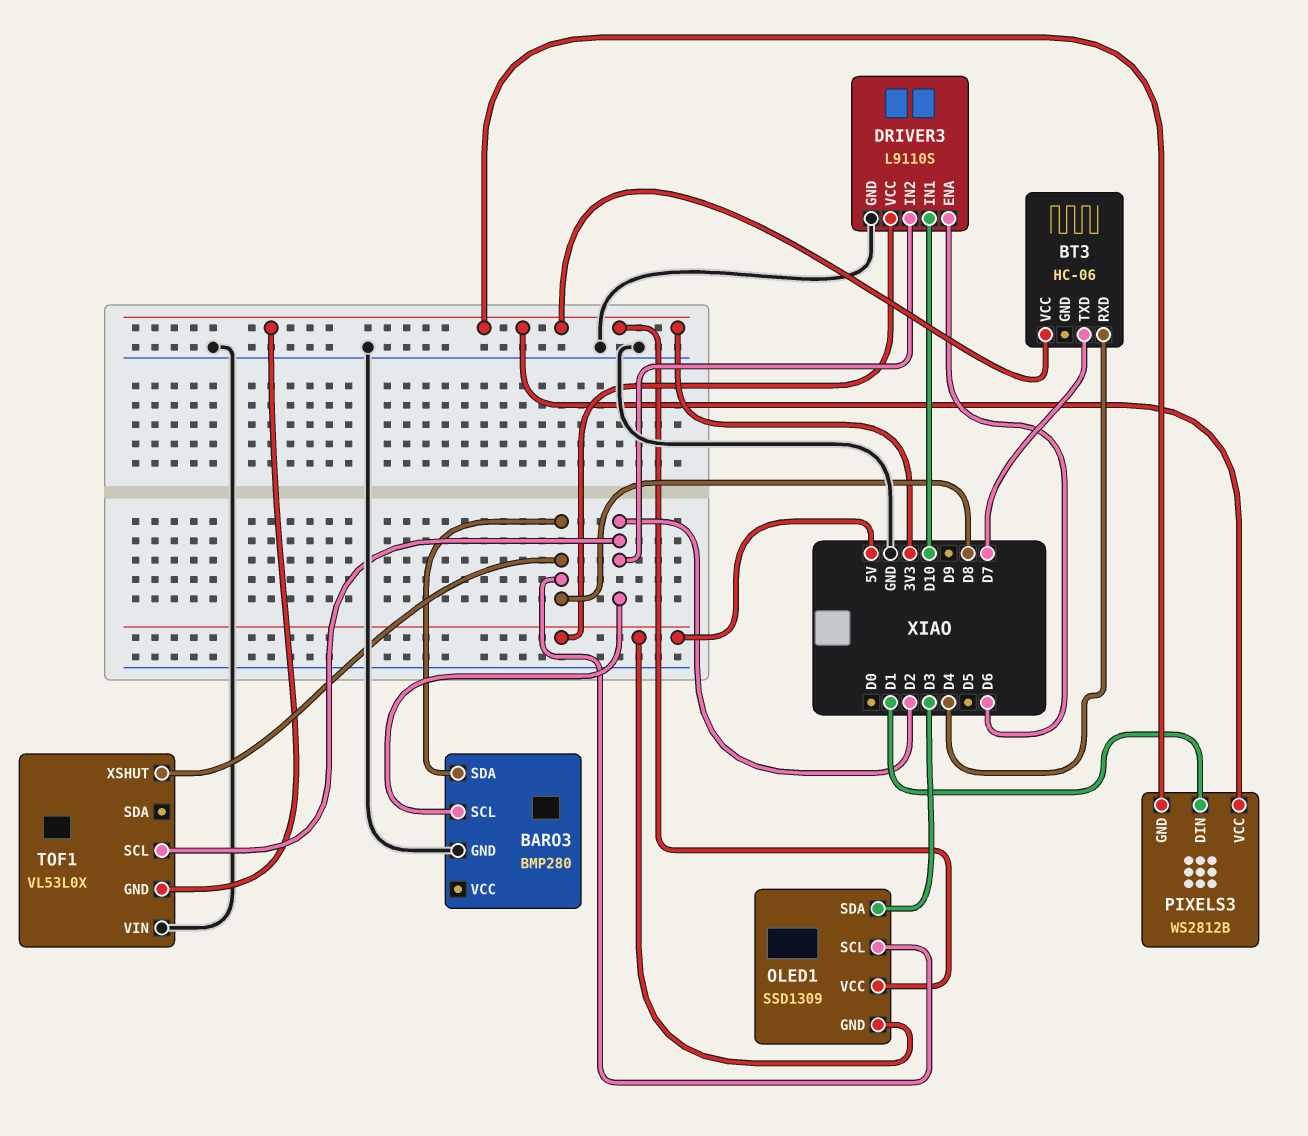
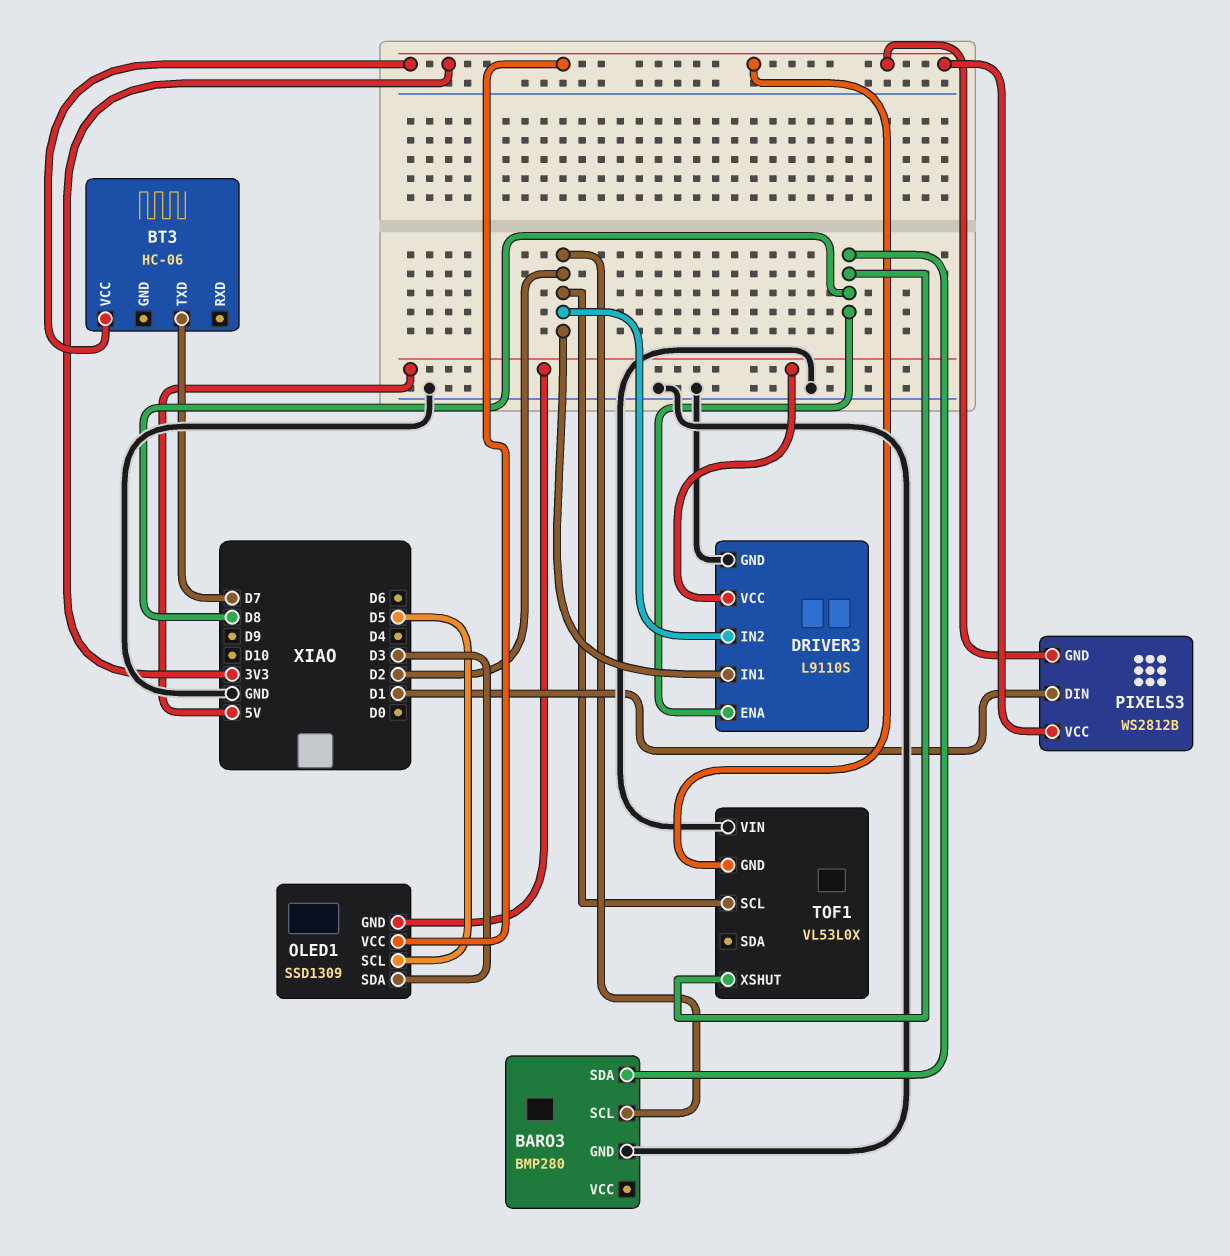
BT3 pin RXD: D4 -> none
DRIVER3 pin ENA: D6 -> D8
DRIVER3 pin IN1: D10 -> D2
OLED1 pin SCL: D8 -> D5

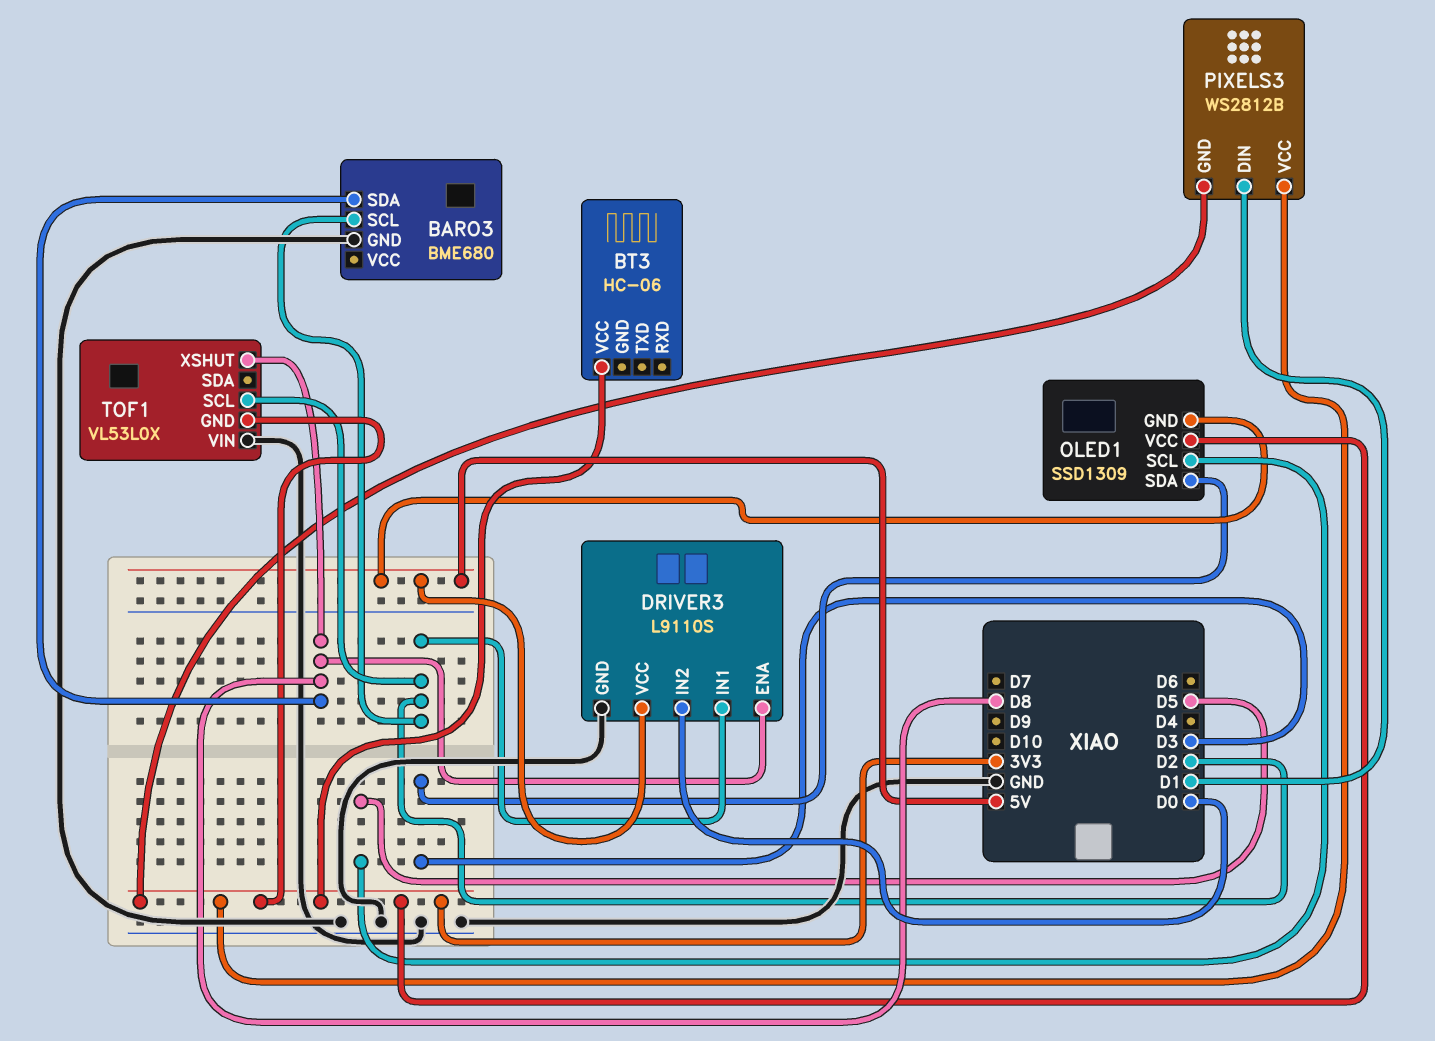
BARO3: BMP280 -> BME680
BT3 pin TXD: D7 -> none
DRIVER3 pin IN2: D2 -> D0

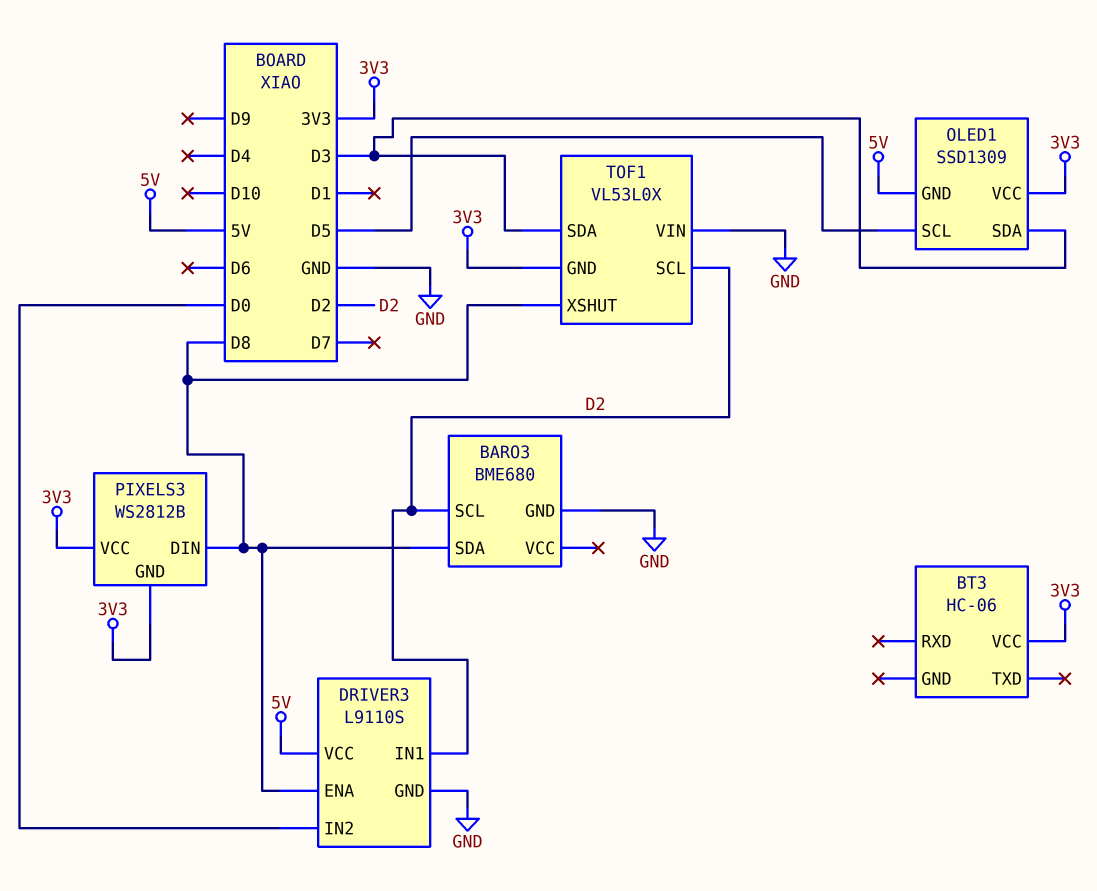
PIXELS3 pin DIN: D1 -> D8
TOF1 pin SDA: none -> D3

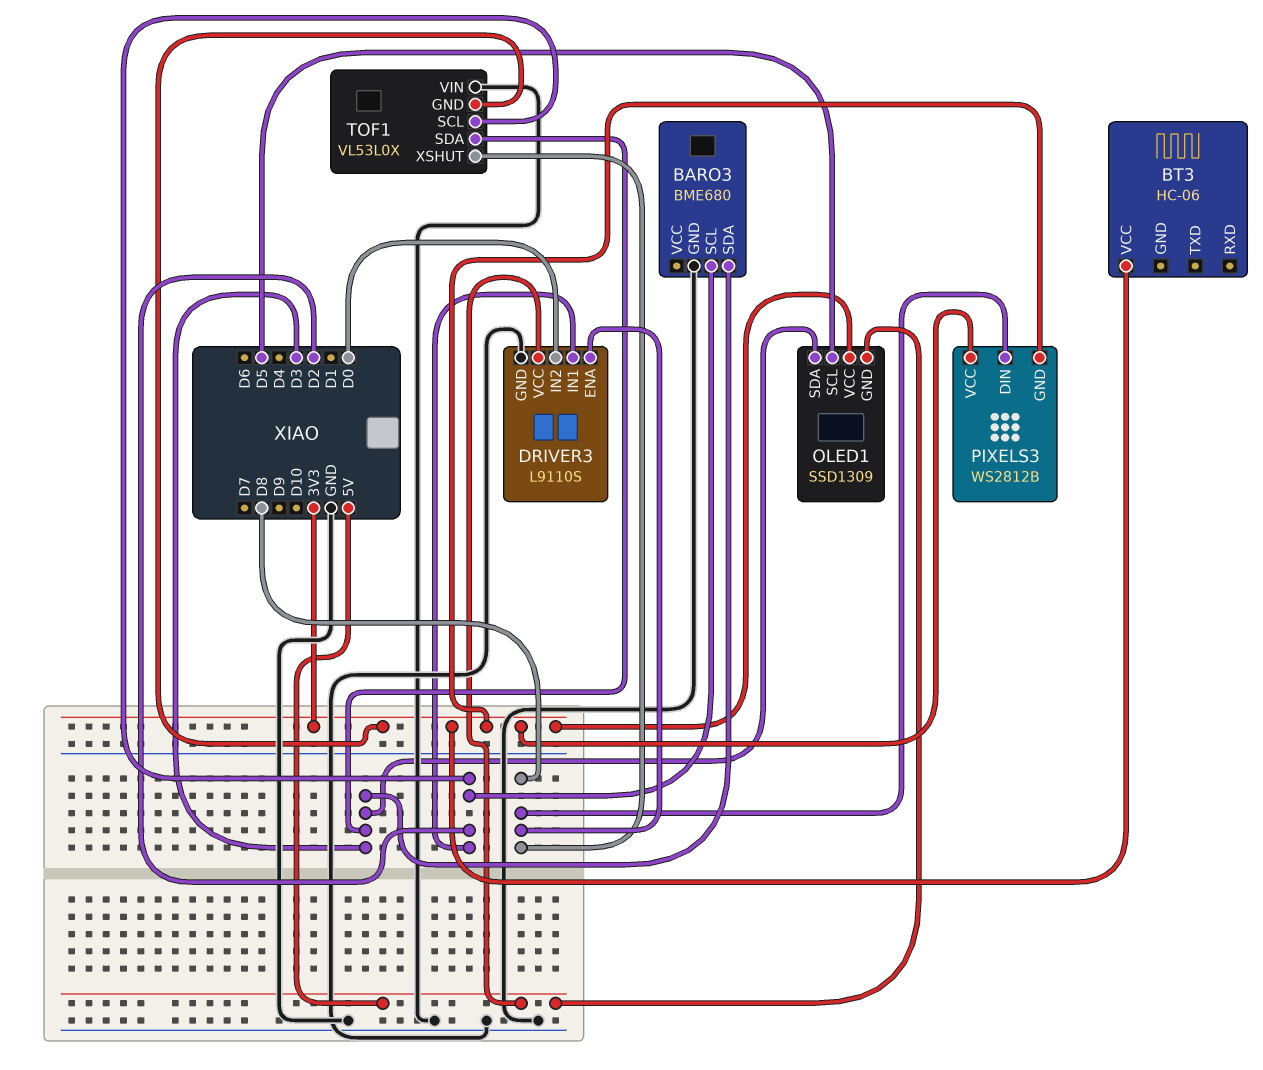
BARO3 pin SDA: D8 -> D3

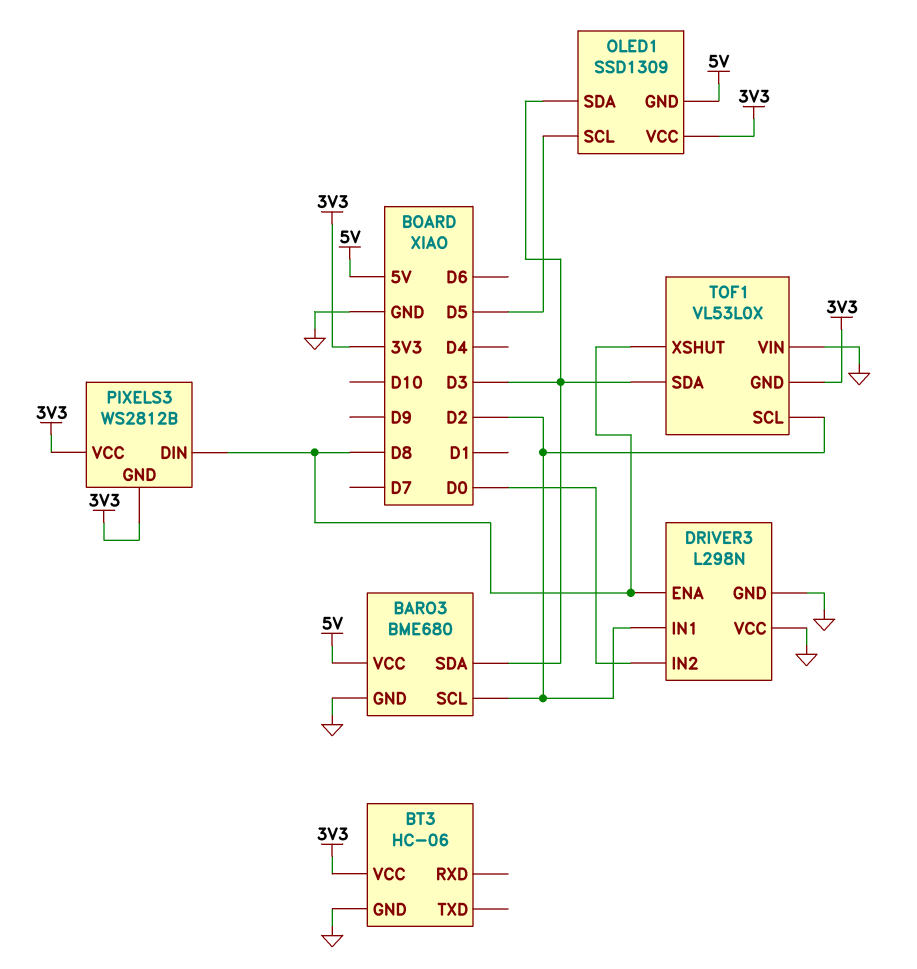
BARO3 pin VCC: none -> 5V
BT3 pin GND: none -> GND
DRIVER3: L9110S -> L298N
DRIVER3 pin VCC: 5V -> GND

